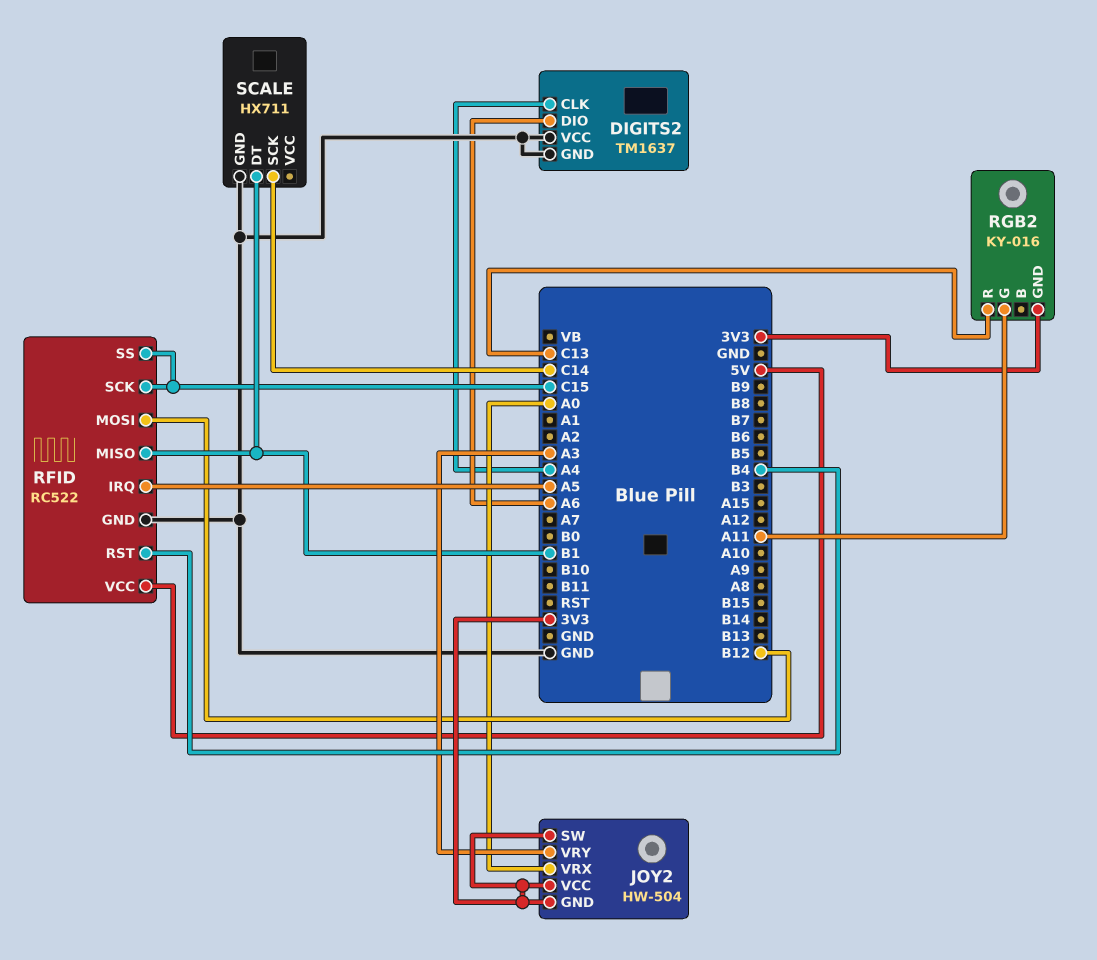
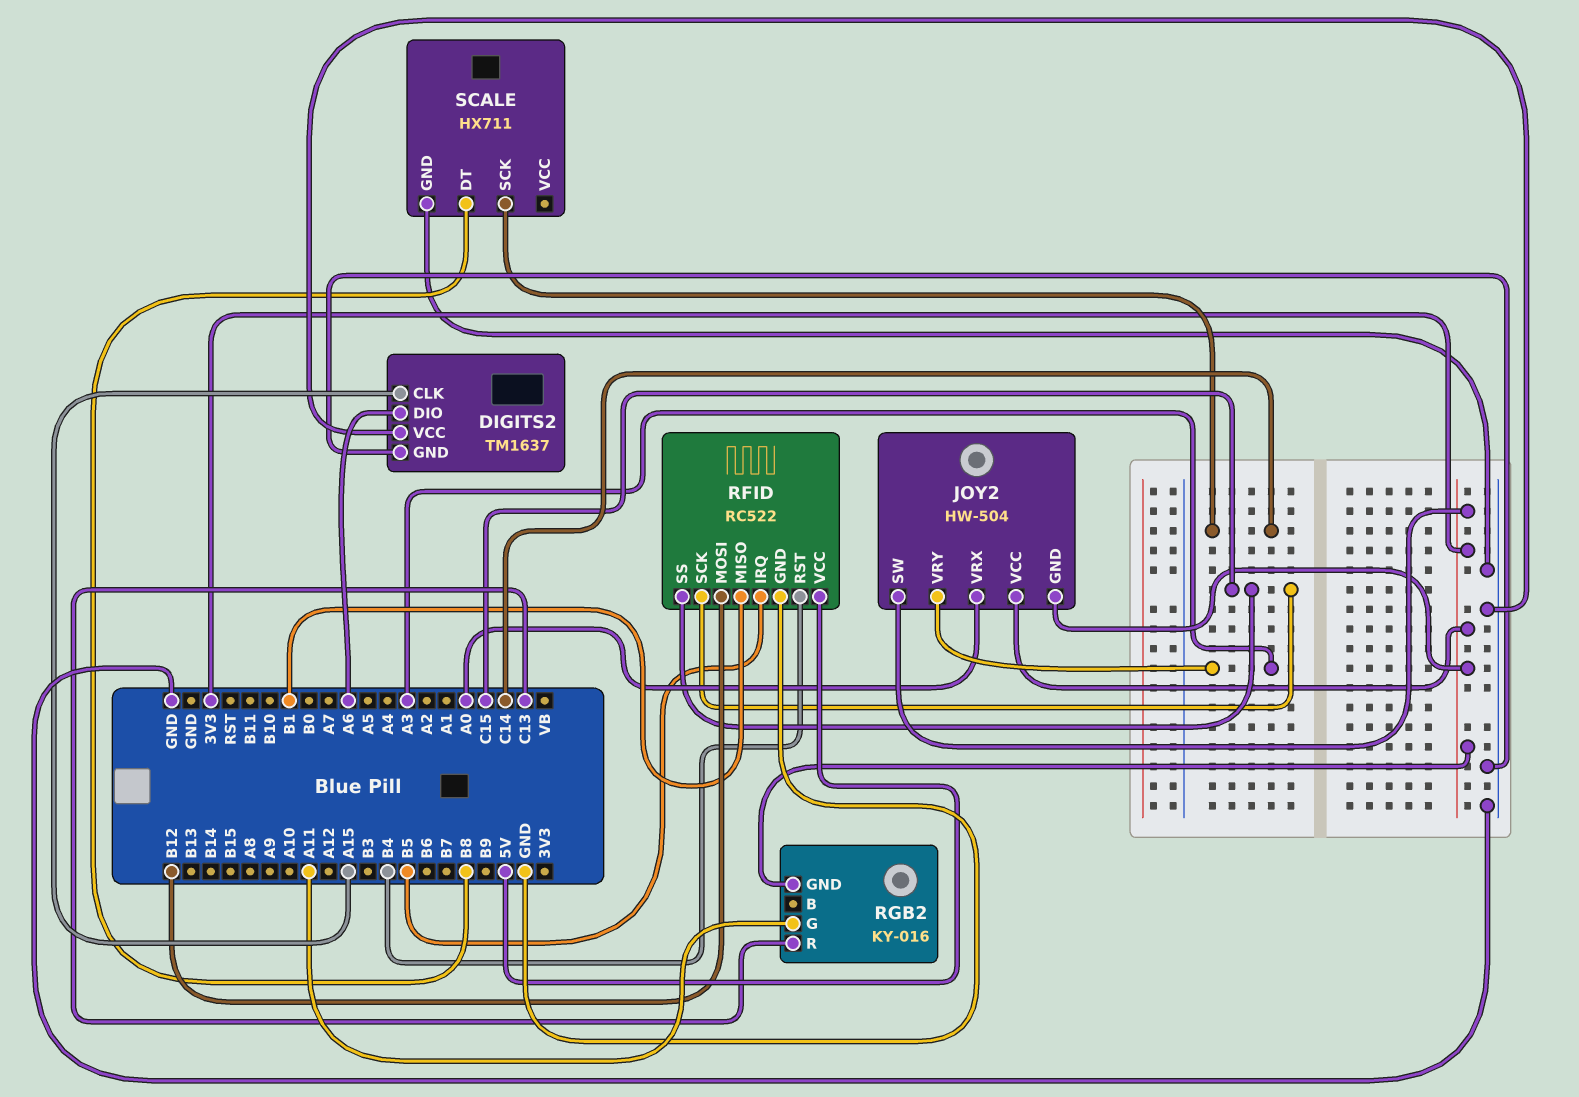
DIGITS2 pin CLK: A4 -> A15
RFID pin IRQ: A5 -> B5
SCALE pin DT: B1 -> B8

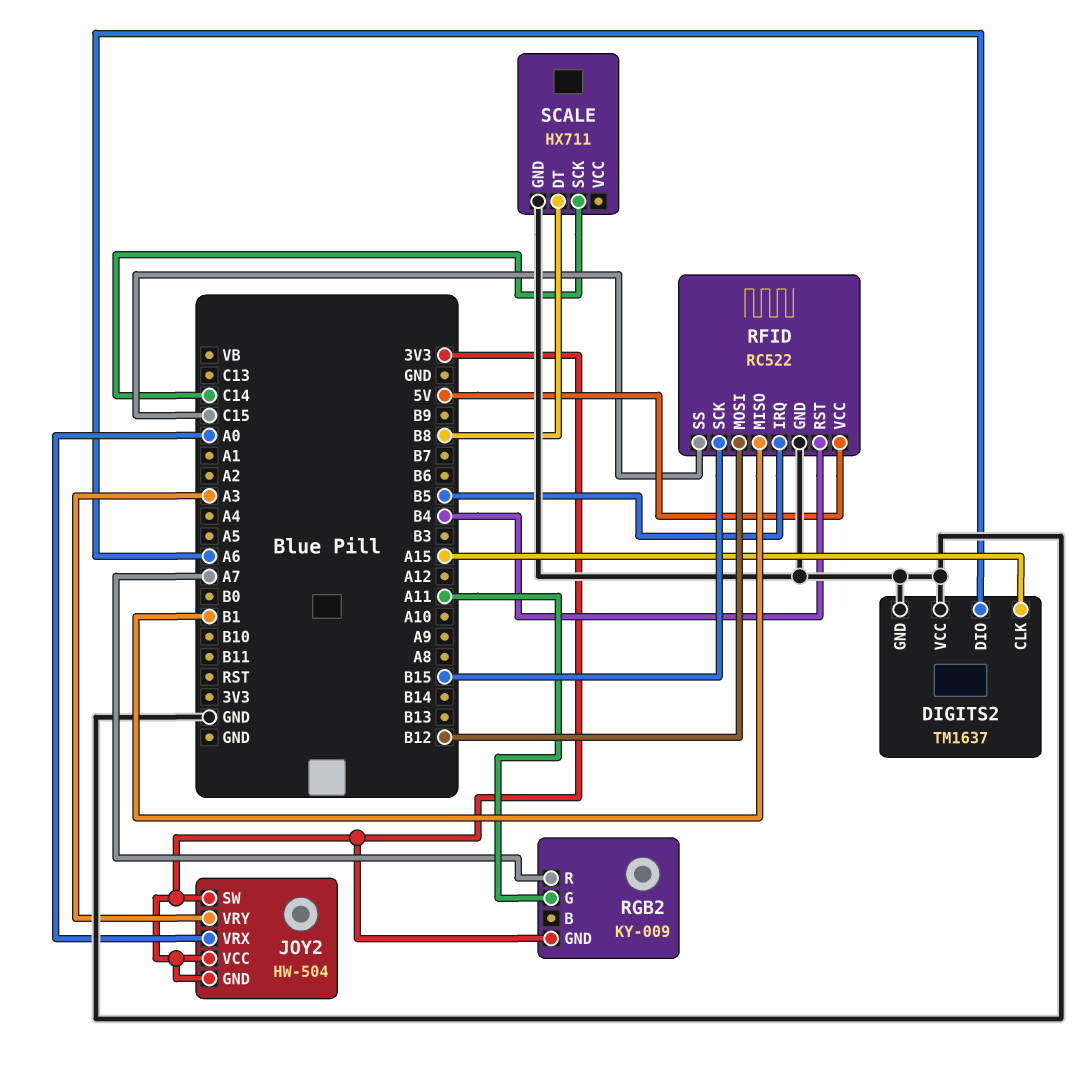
RFID pin SCK: C15 -> B15
RGB2: KY-016 -> KY-009
RGB2 pin R: C13 -> A7

